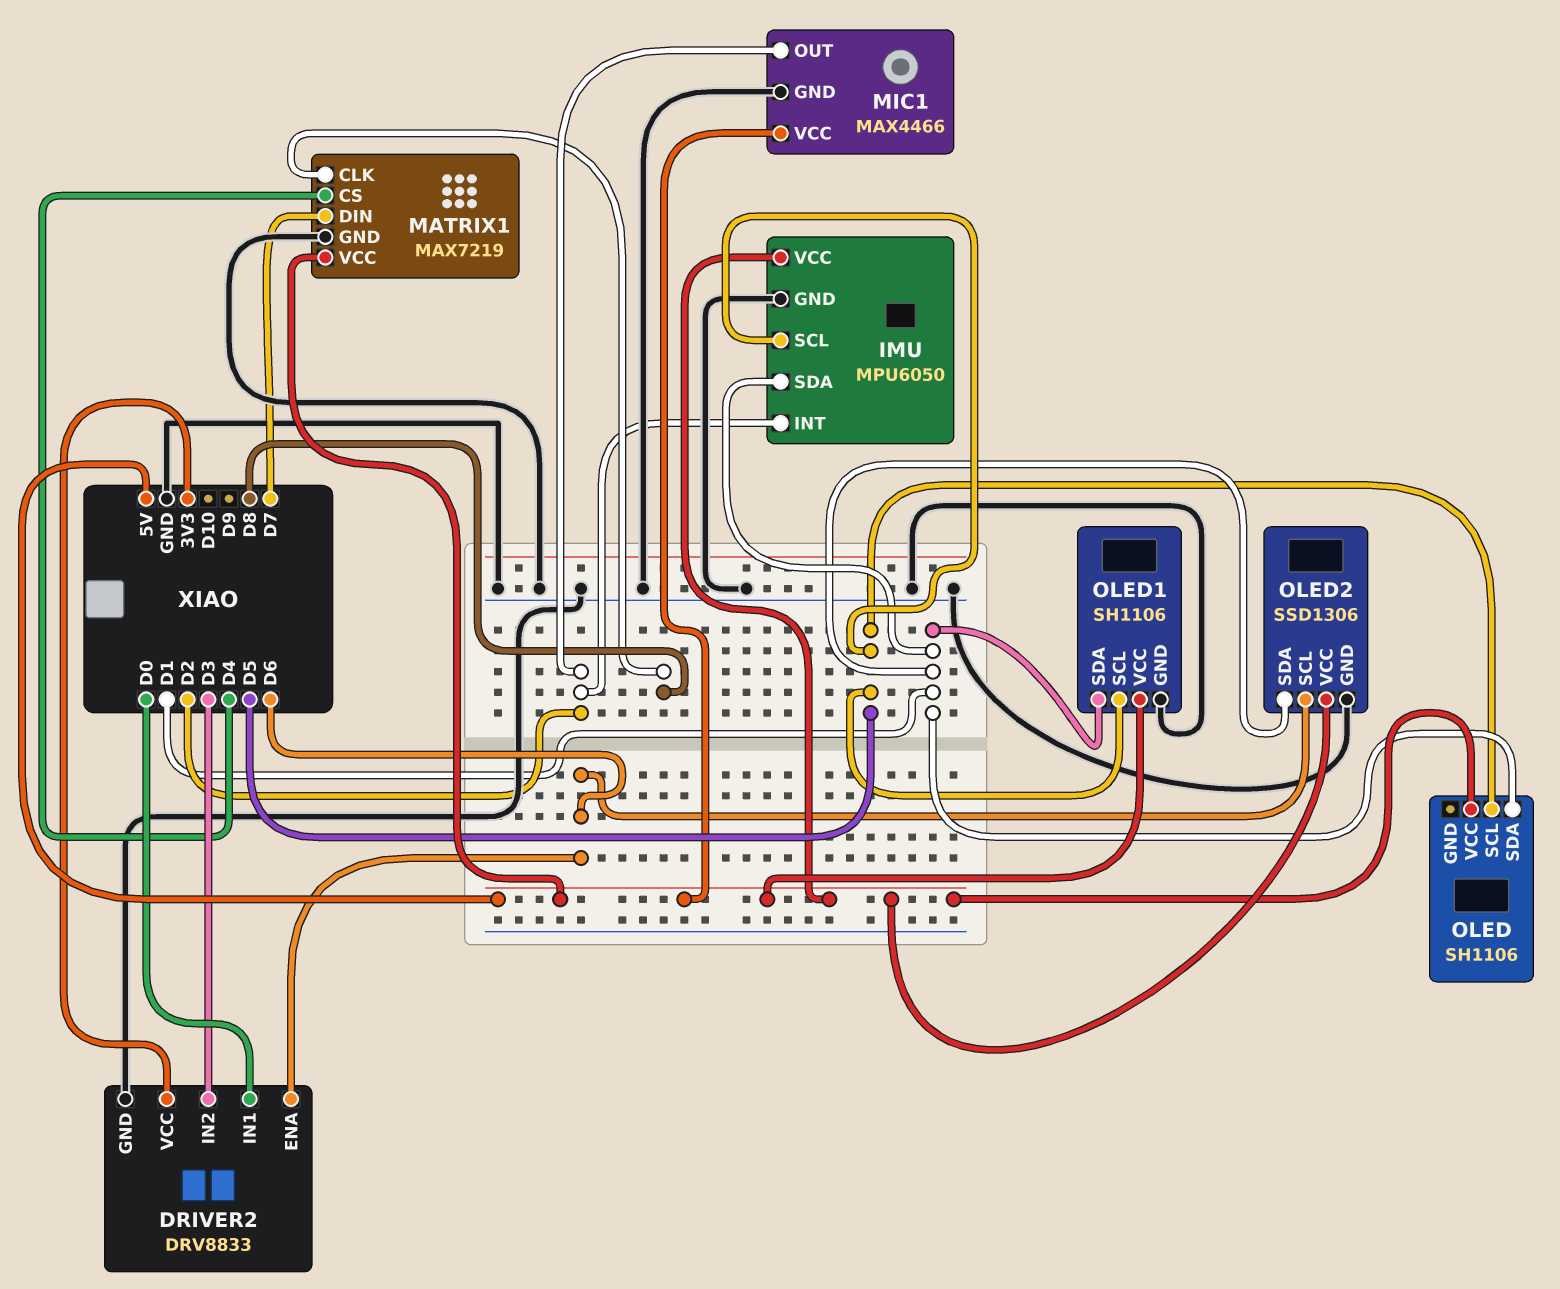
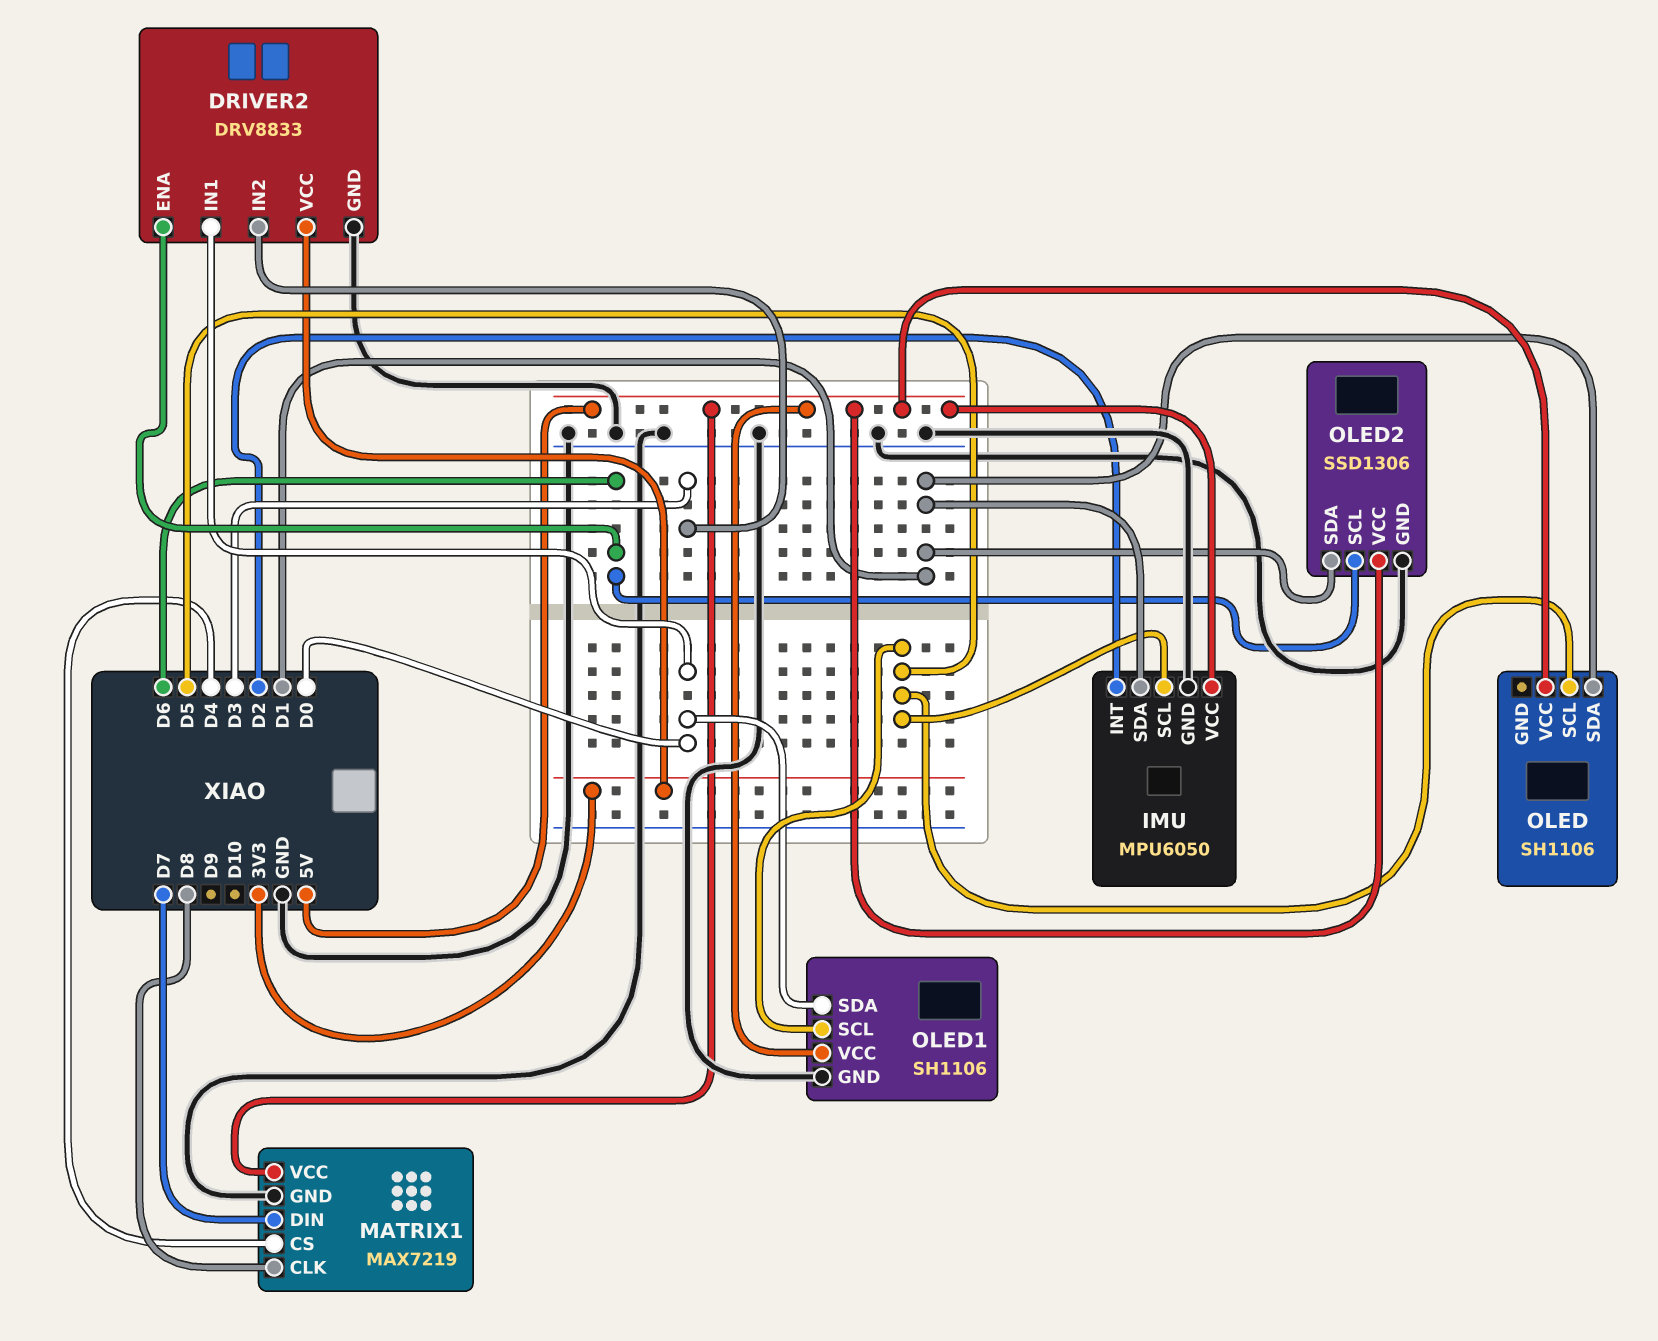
MIC1: MAX4466 -> none
MIC1 pin GND: GND -> none
MIC1 pin OUT: D2 -> none
MIC1 pin VCC: 5V -> none
OLED1 pin SDA: D1 -> D0

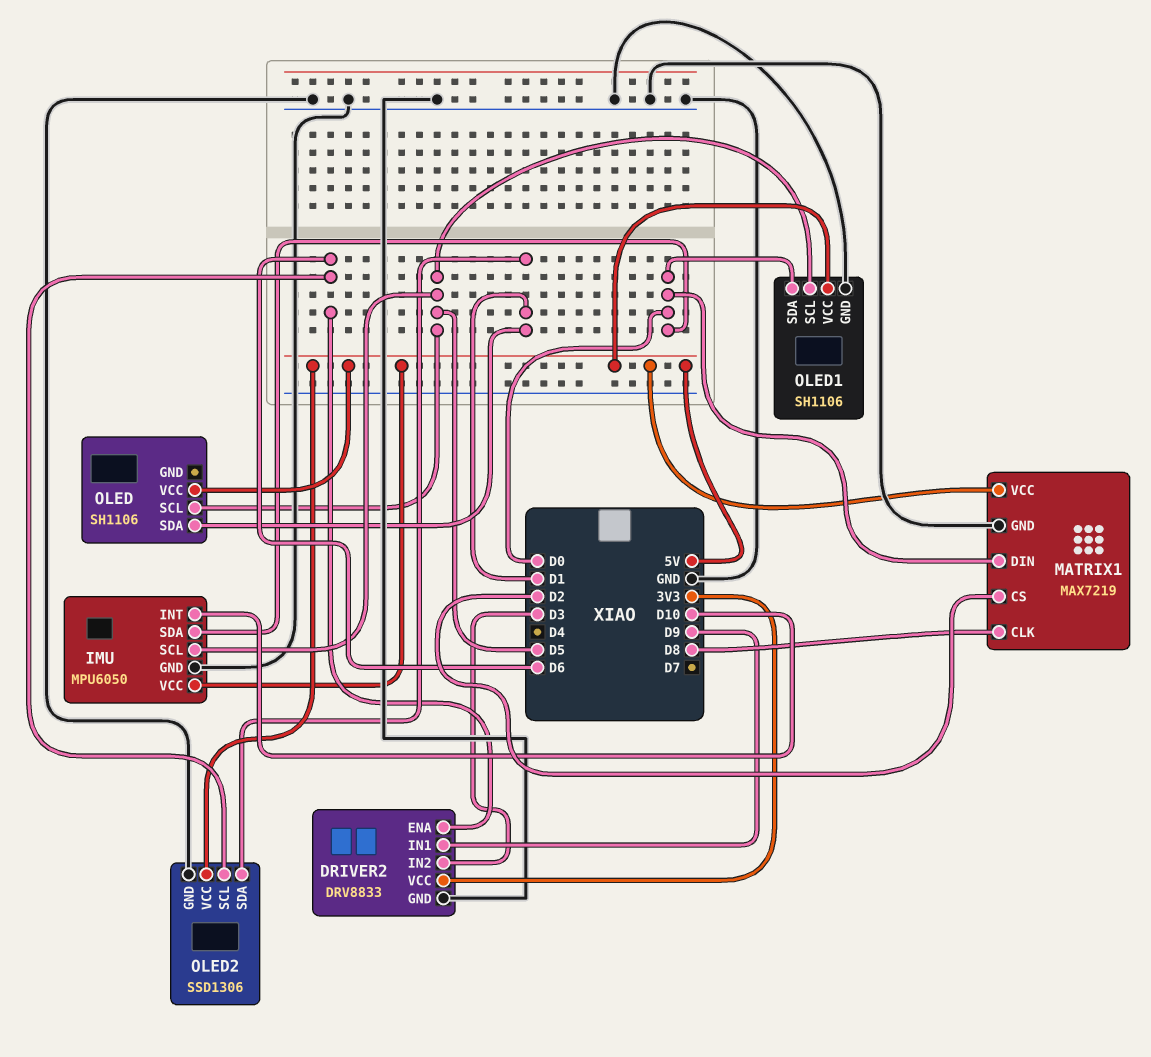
DRIVER2 pin IN1: D0 -> D9
IMU pin INT: D2 -> D10
IMU pin SDA: D1 -> D0
MATRIX1 pin CS: D4 -> D2
MATRIX1 pin DIN: D7 -> D0

